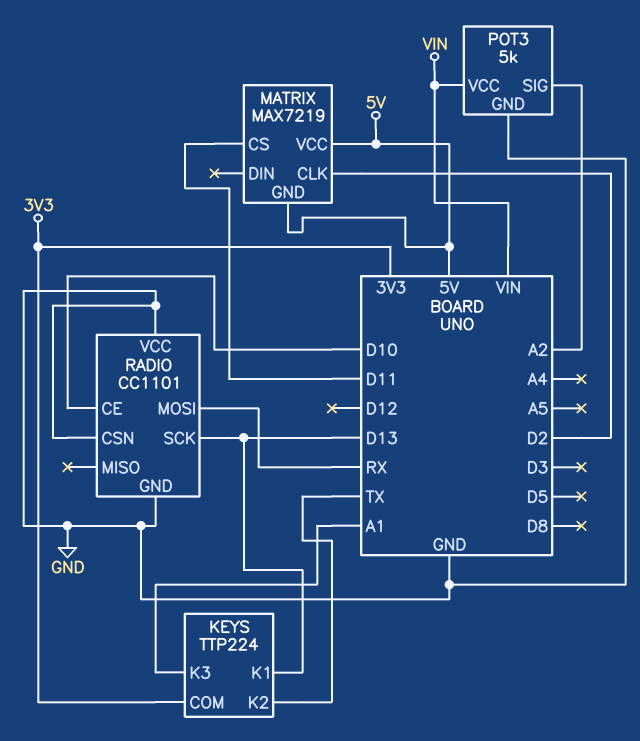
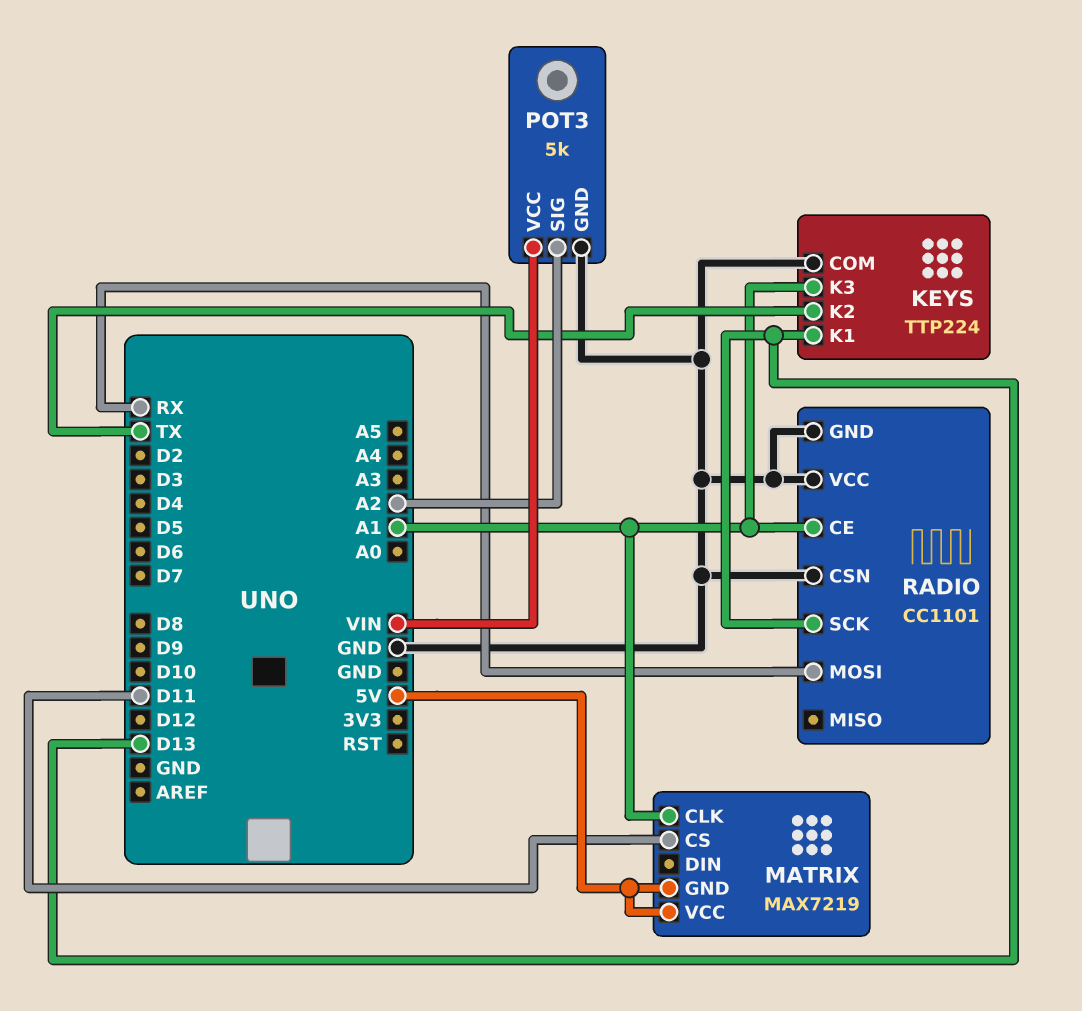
KEYS pin COM: 3V3 -> GND
MATRIX pin CLK: D2 -> A1
RADIO pin CE: D10 -> A1

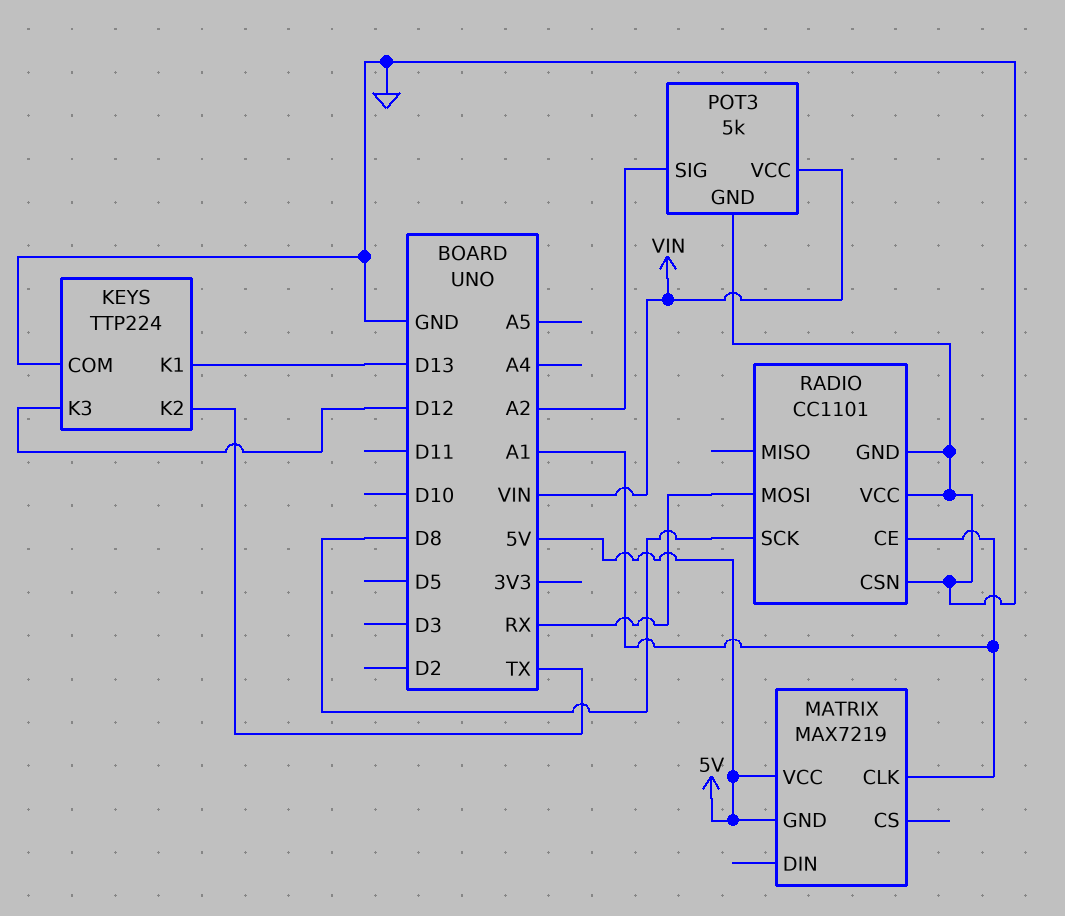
KEYS pin K3: A1 -> D12
MATRIX pin CS: D11 -> none
RADIO pin SCK: D13 -> D8

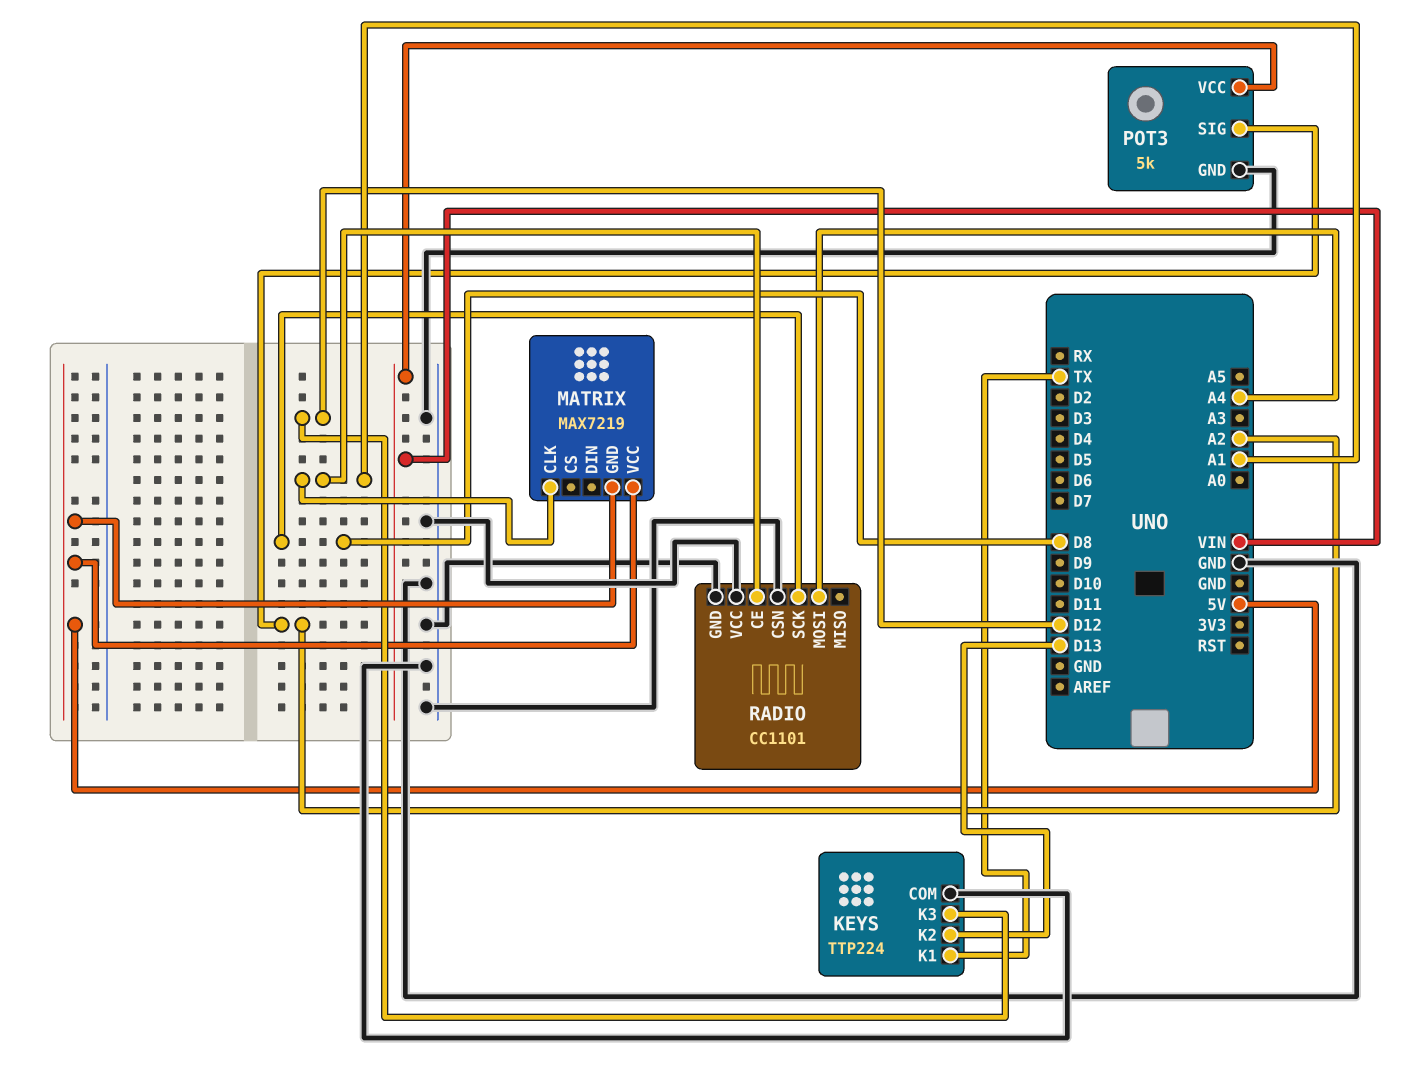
KEYS pin K1: D13 -> TX
KEYS pin K2: TX -> D13
RADIO pin MOSI: RX -> A4

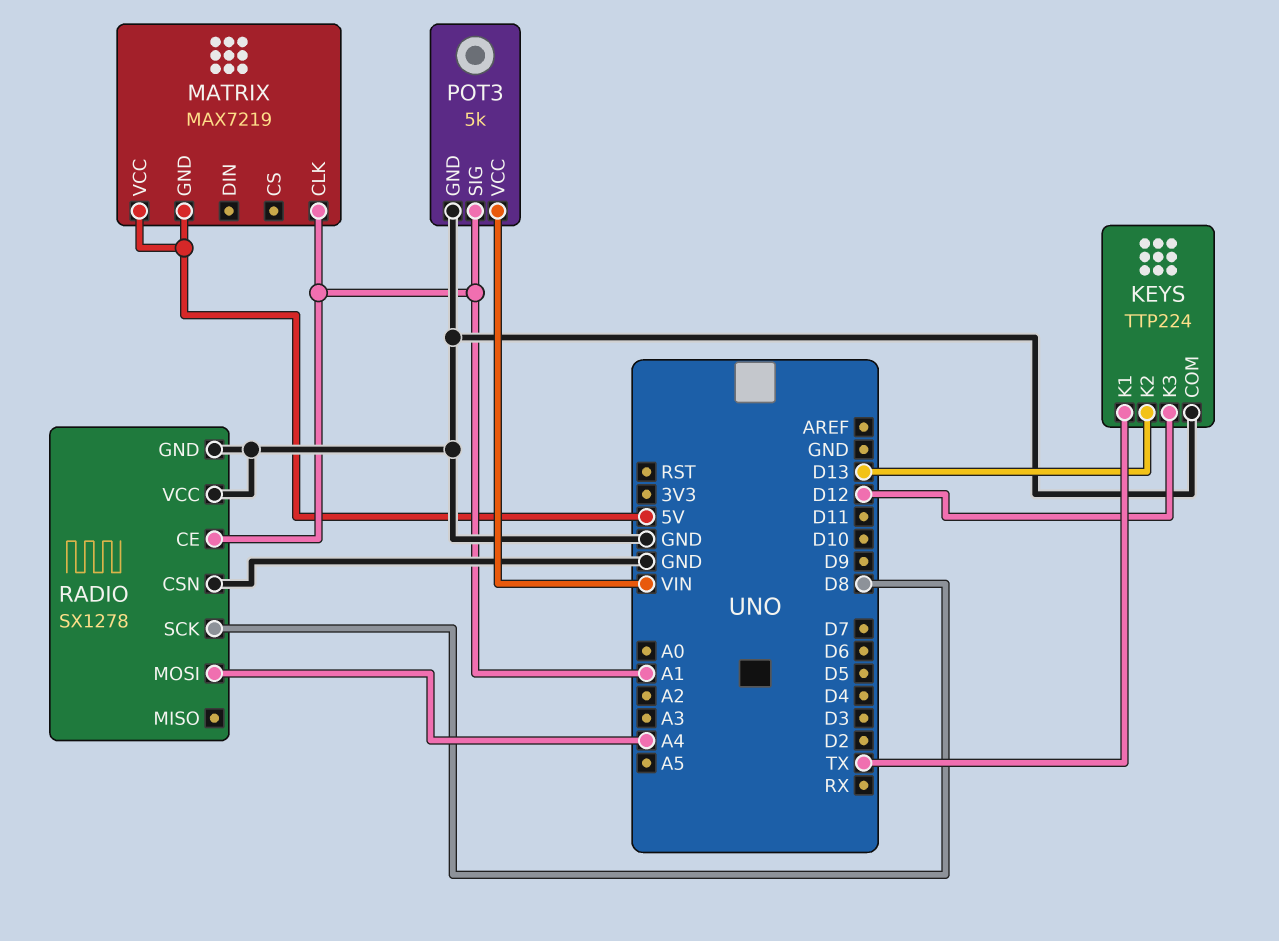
POT3 pin SIG: A2 -> A1
RADIO: CC1101 -> SX1278

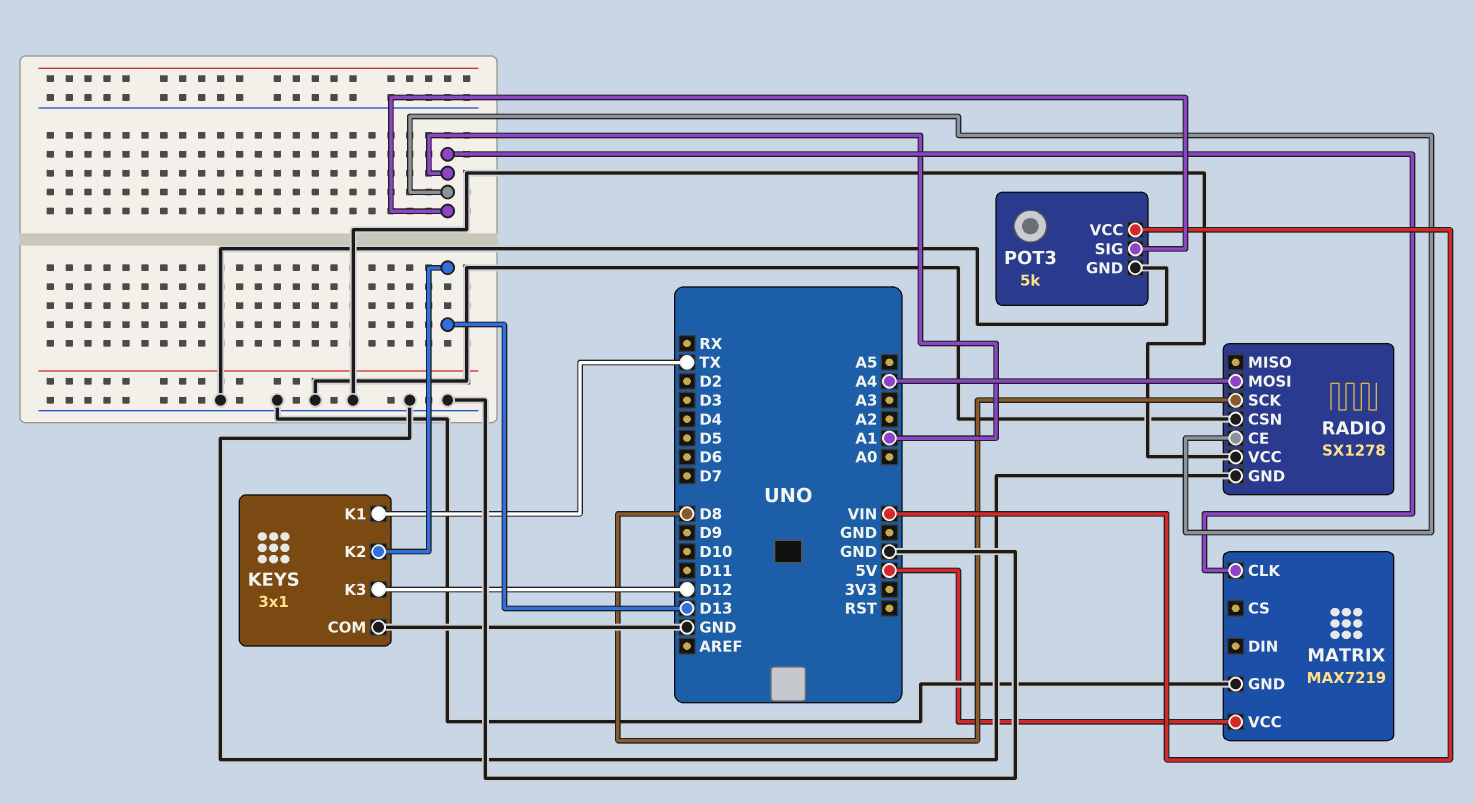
KEYS: TTP224 -> 3x1
MATRIX pin GND: 5V -> GND

